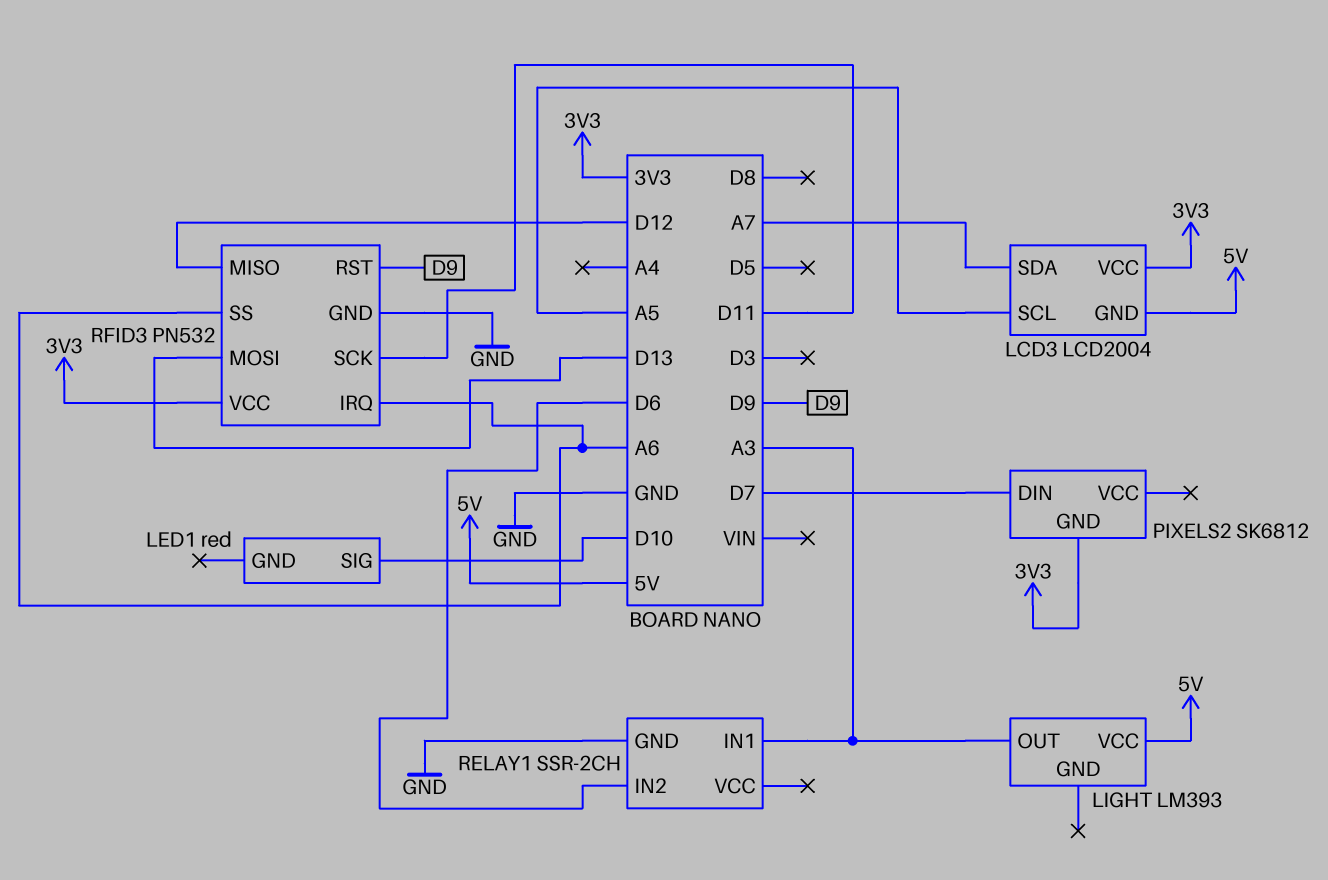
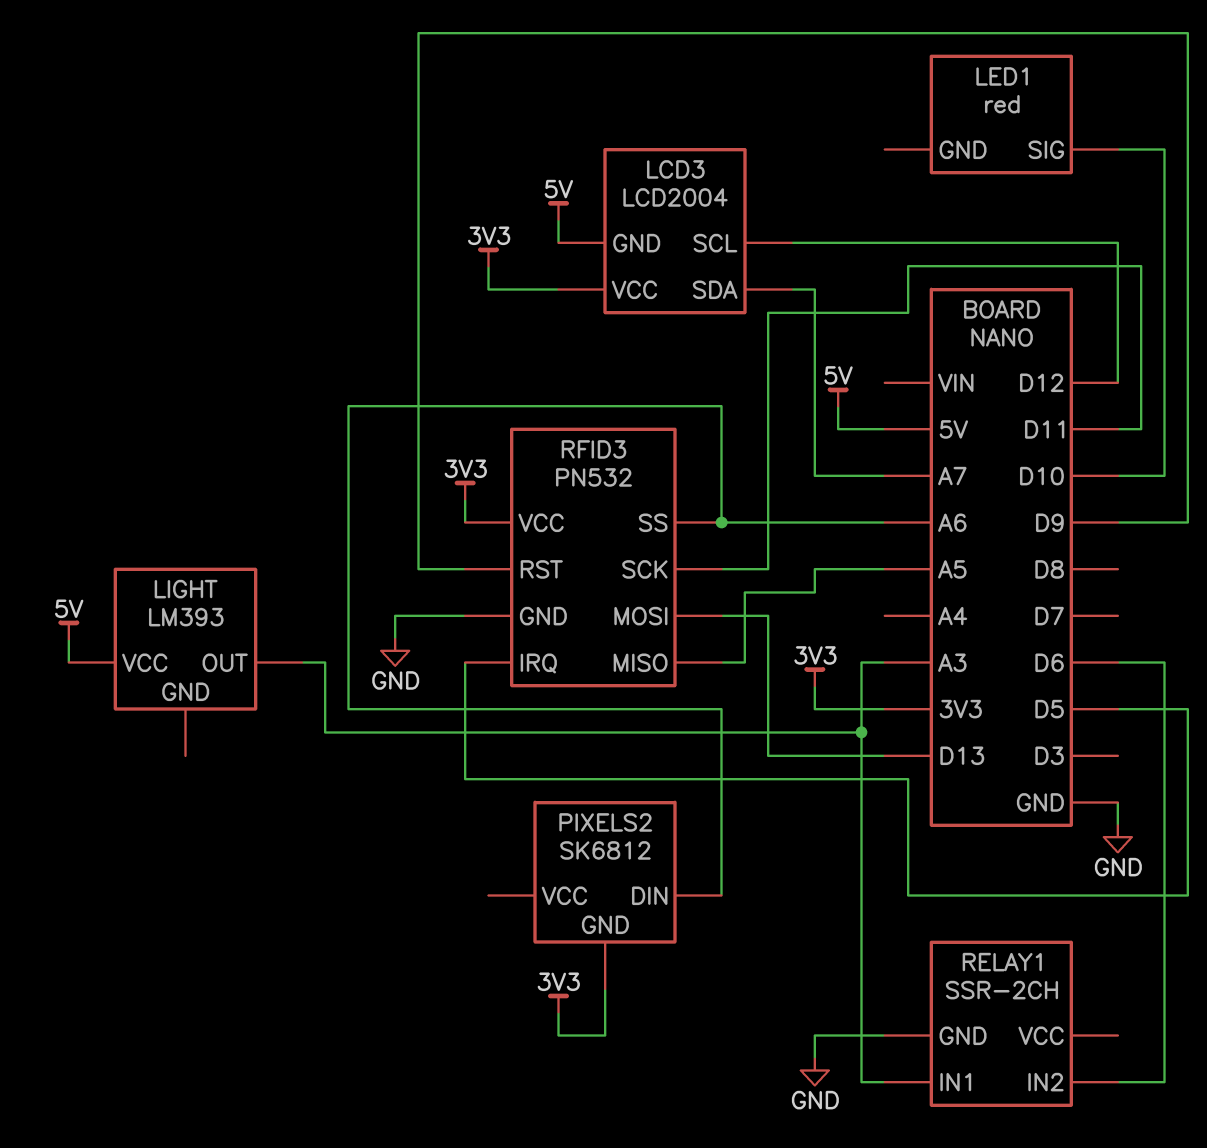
LCD3 pin SCL: A5 -> D12
PIXELS2 pin DIN: D7 -> A6
RFID3 pin IRQ: A6 -> D5
RFID3 pin MISO: D12 -> A5

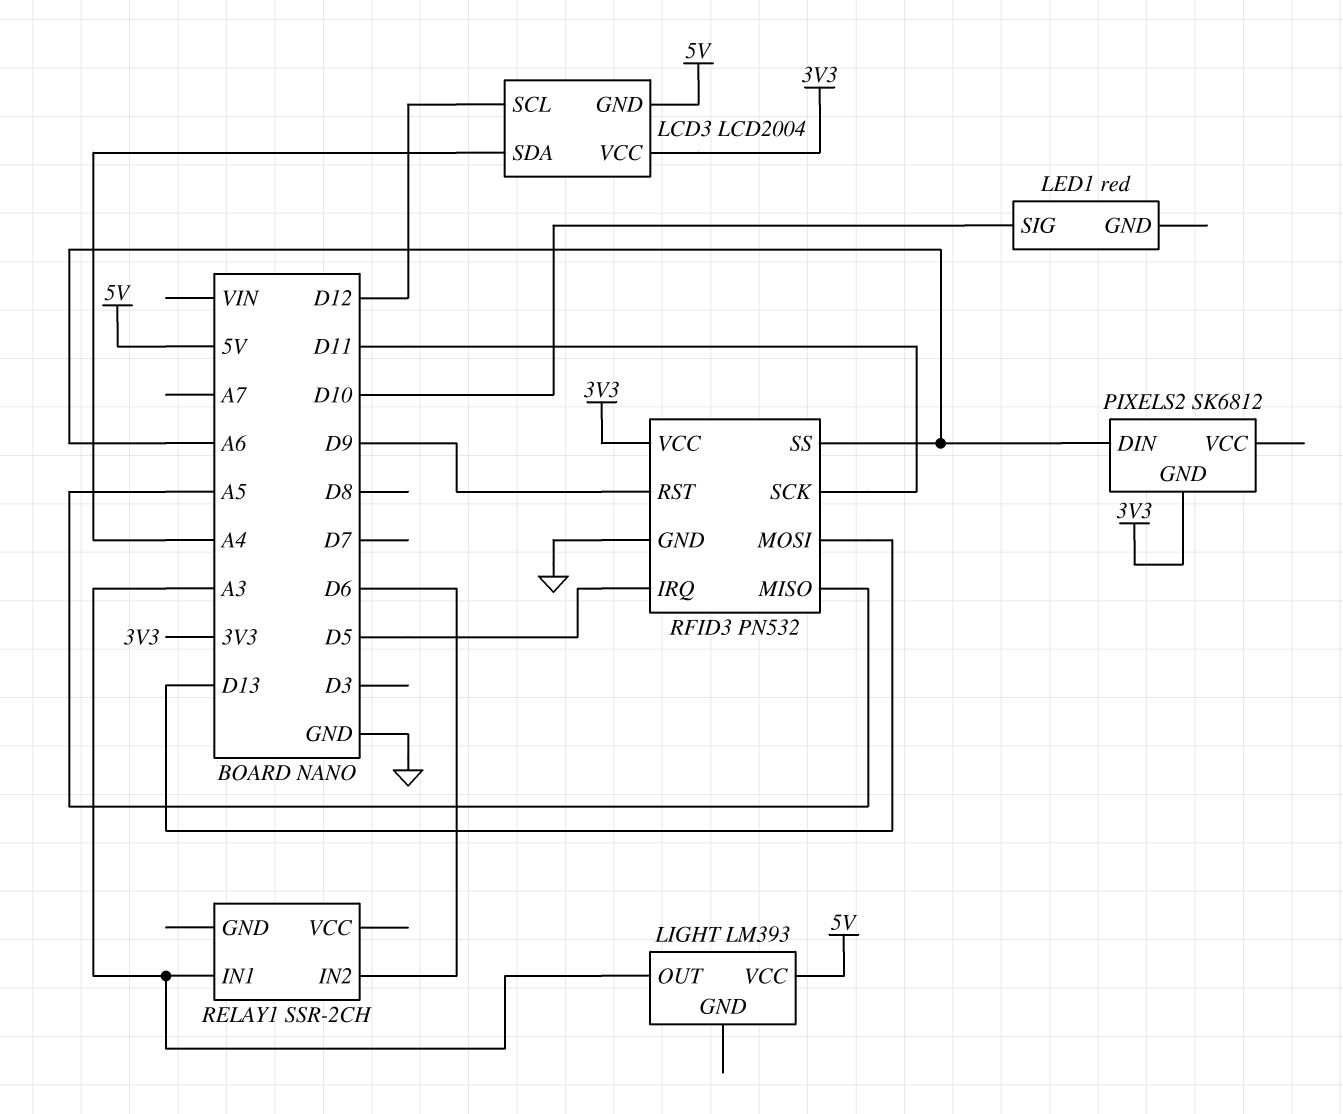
LCD3 pin SDA: A7 -> A4
RELAY1 pin GND: GND -> none

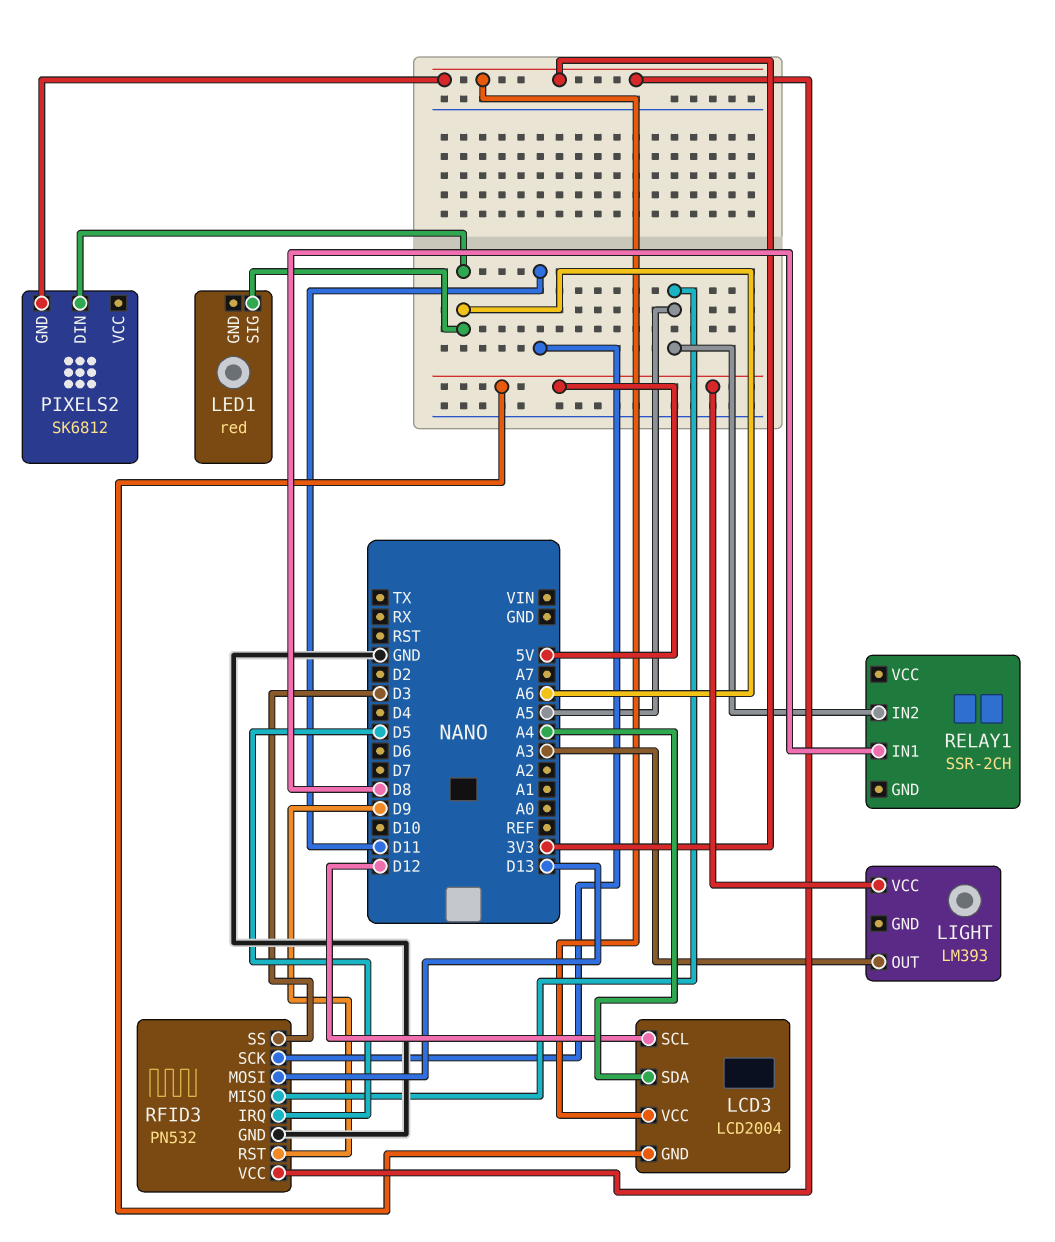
LED1 pin SIG: D10 -> A6
RELAY1 pin IN1: A3 -> D8
RELAY1 pin IN2: D6 -> A5
RFID3 pin SS: A6 -> D3

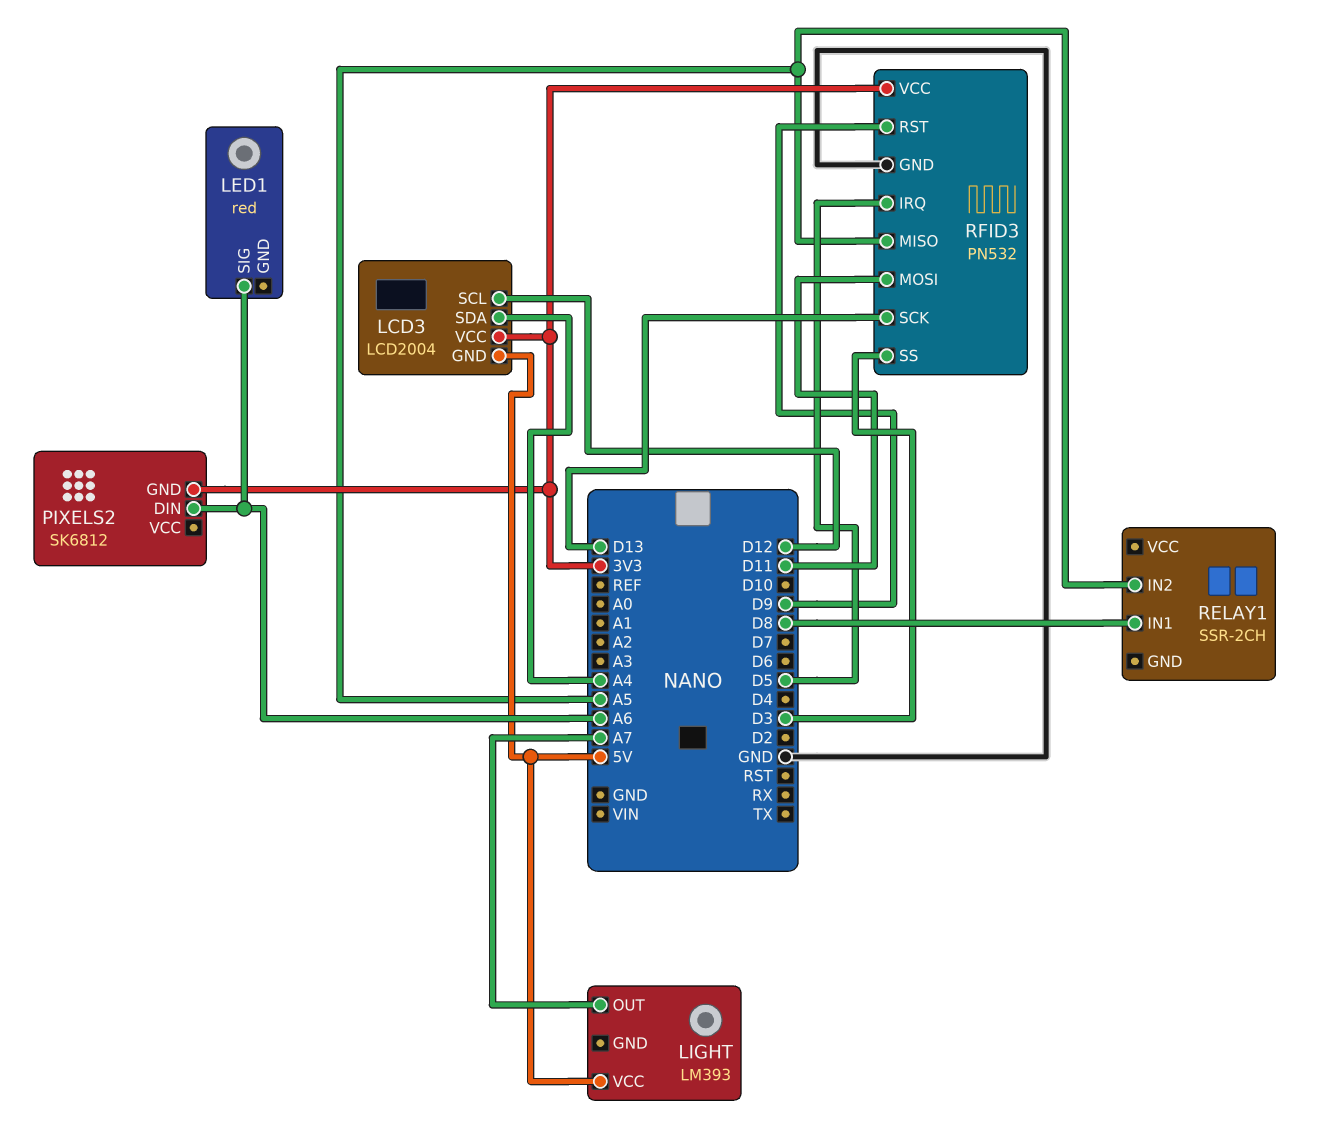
LIGHT pin OUT: A3 -> A7
RFID3 pin MOSI: D13 -> D11
RFID3 pin SCK: D11 -> D13

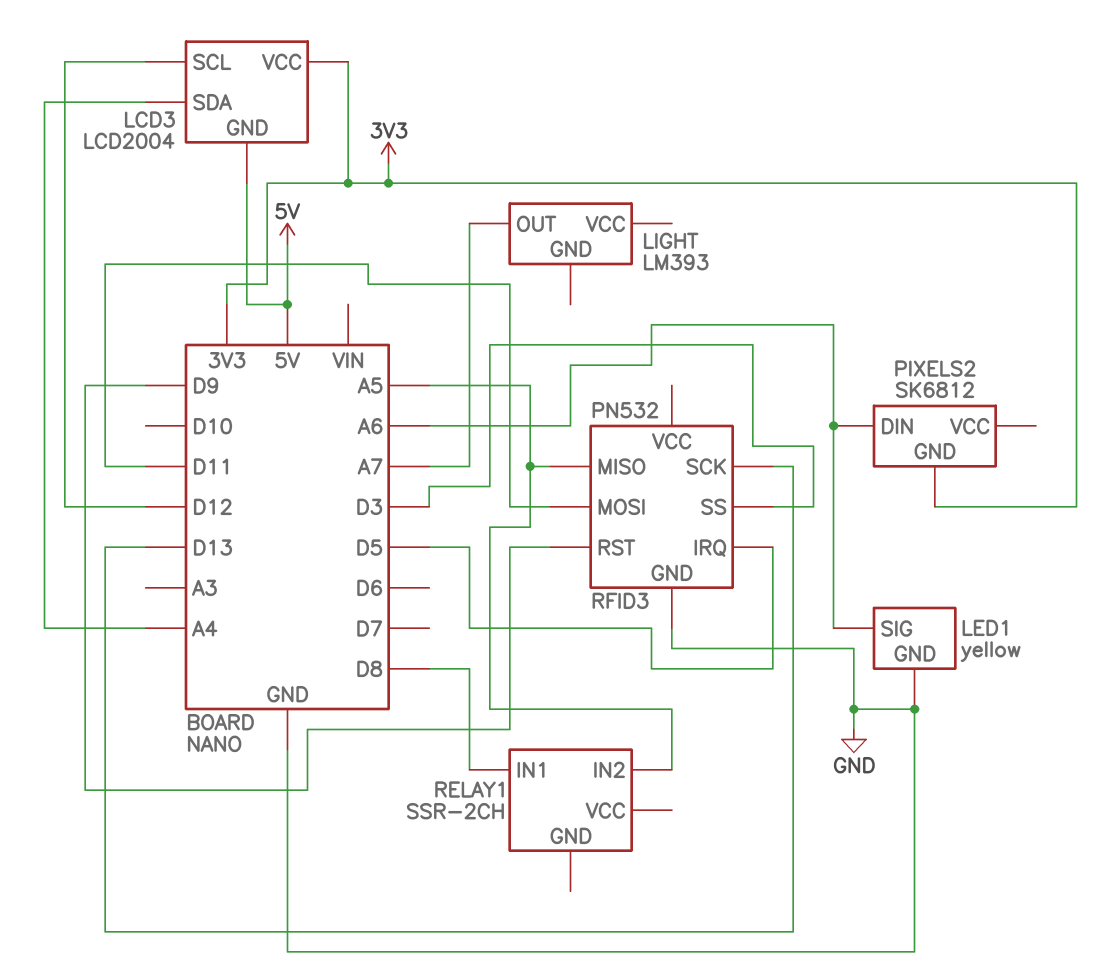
LED1: red -> yellow
LED1 pin GND: none -> GND
LIGHT pin VCC: 5V -> none
RFID3 pin VCC: 3V3 -> none

